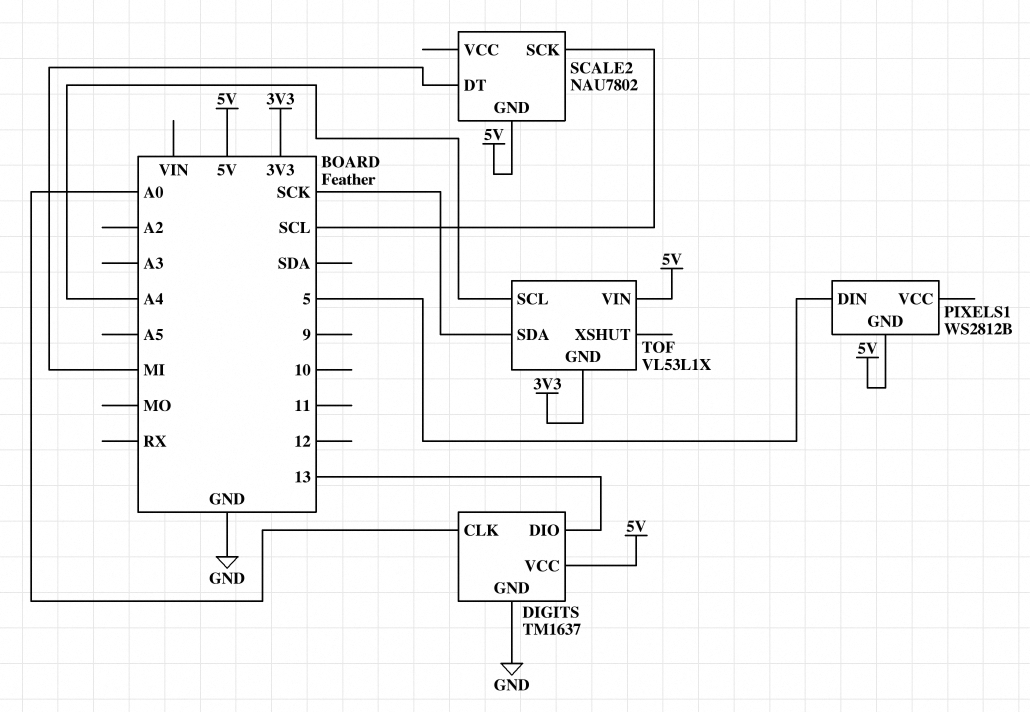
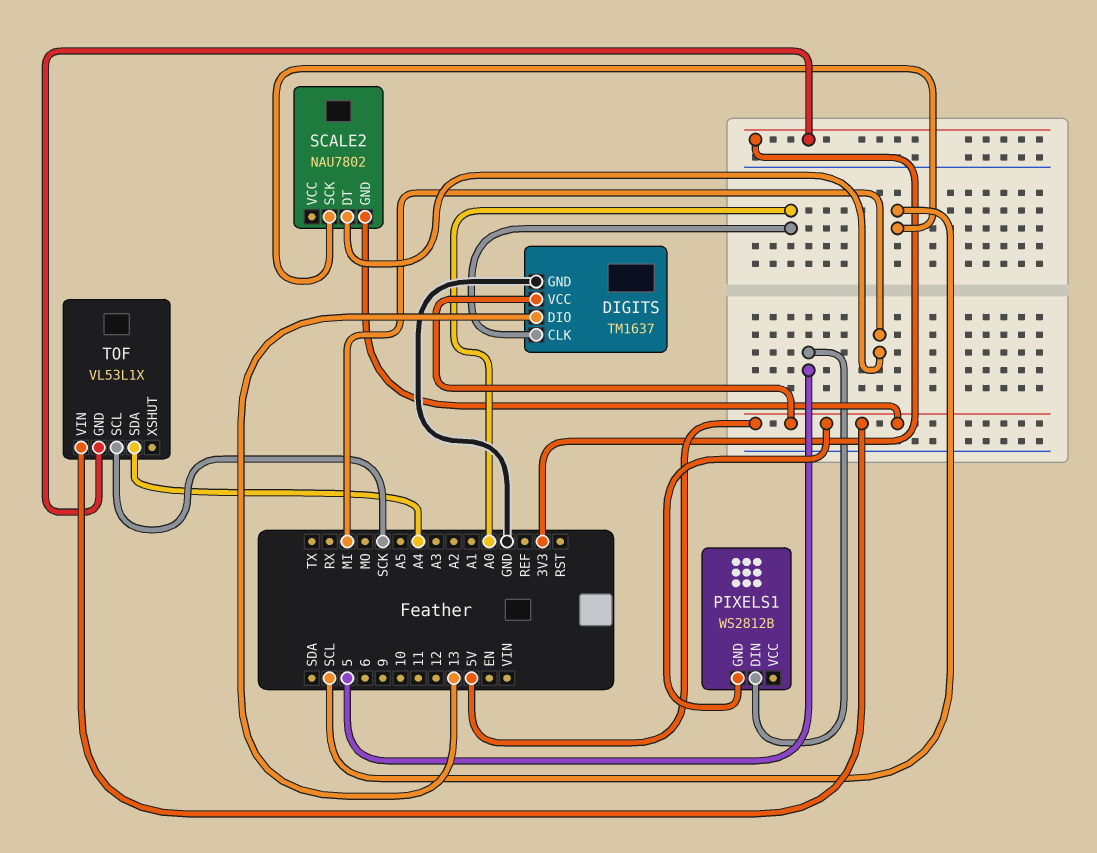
TOF pin SCL: A4 -> SCK
TOF pin SDA: SCK -> A4

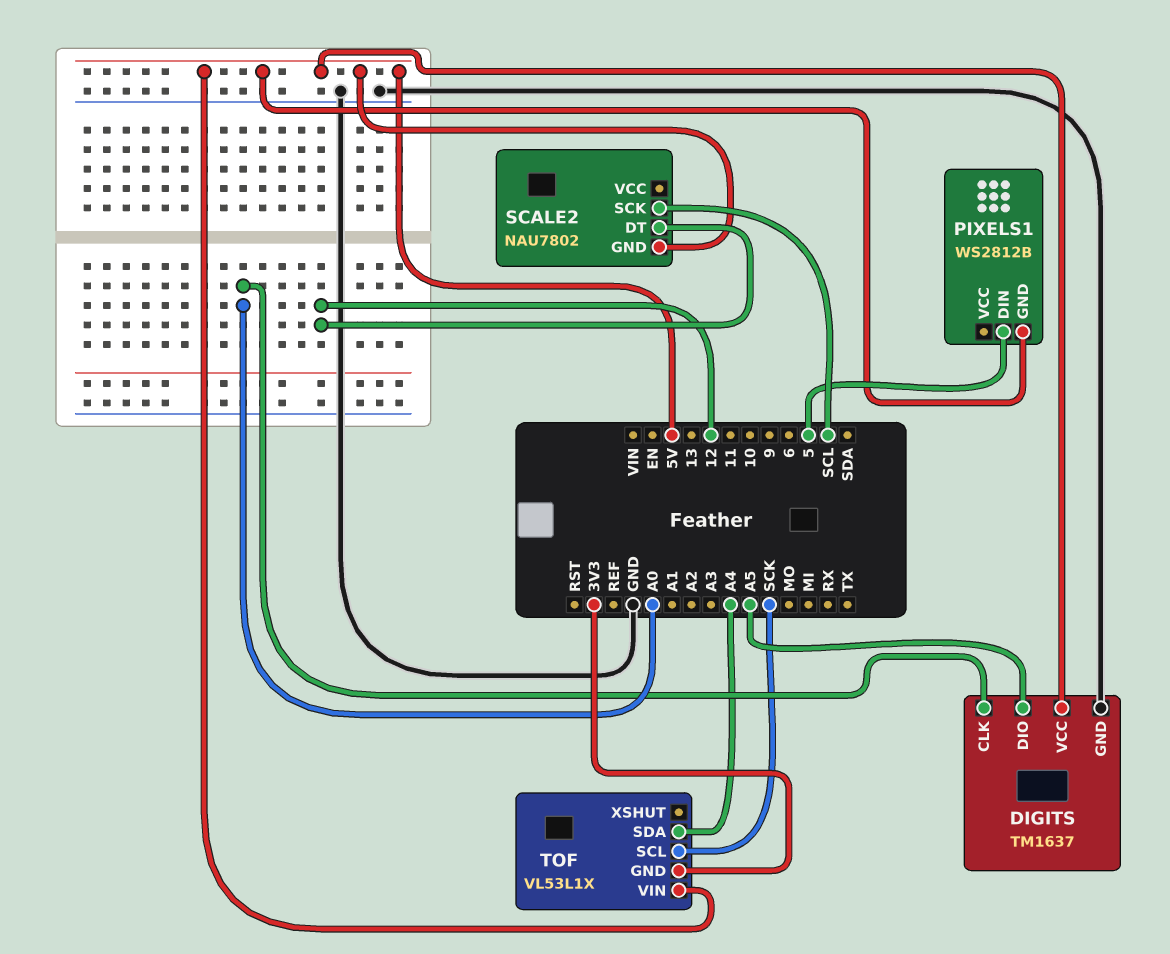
DIGITS pin DIO: 13 -> A5
SCALE2 pin DT: MI -> 12

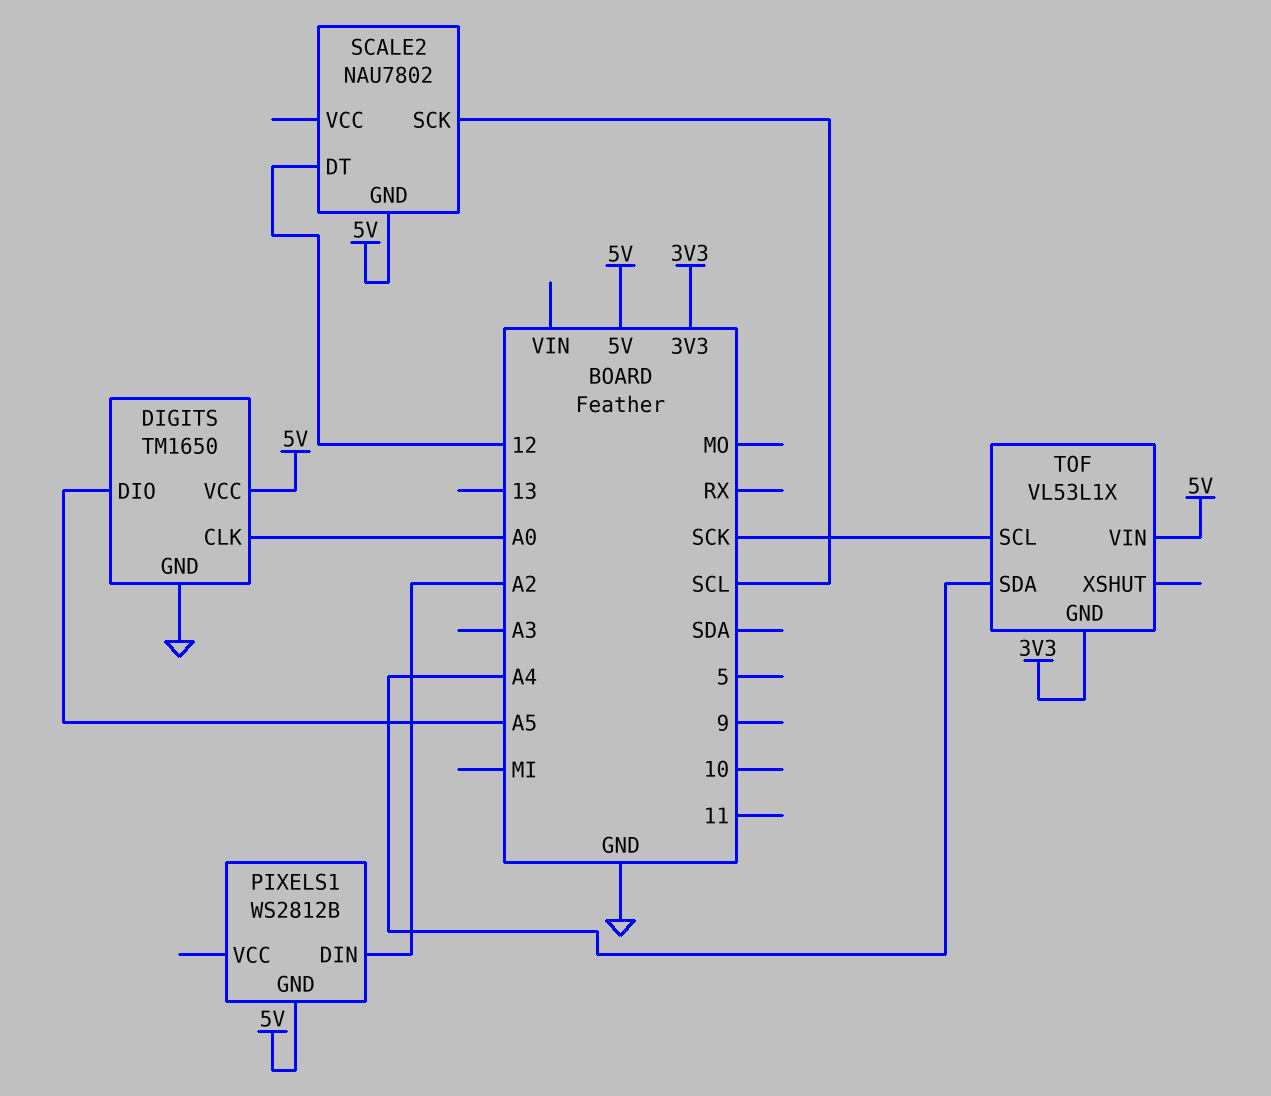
DIGITS: TM1637 -> TM1650
PIXELS1 pin DIN: 5 -> A2

